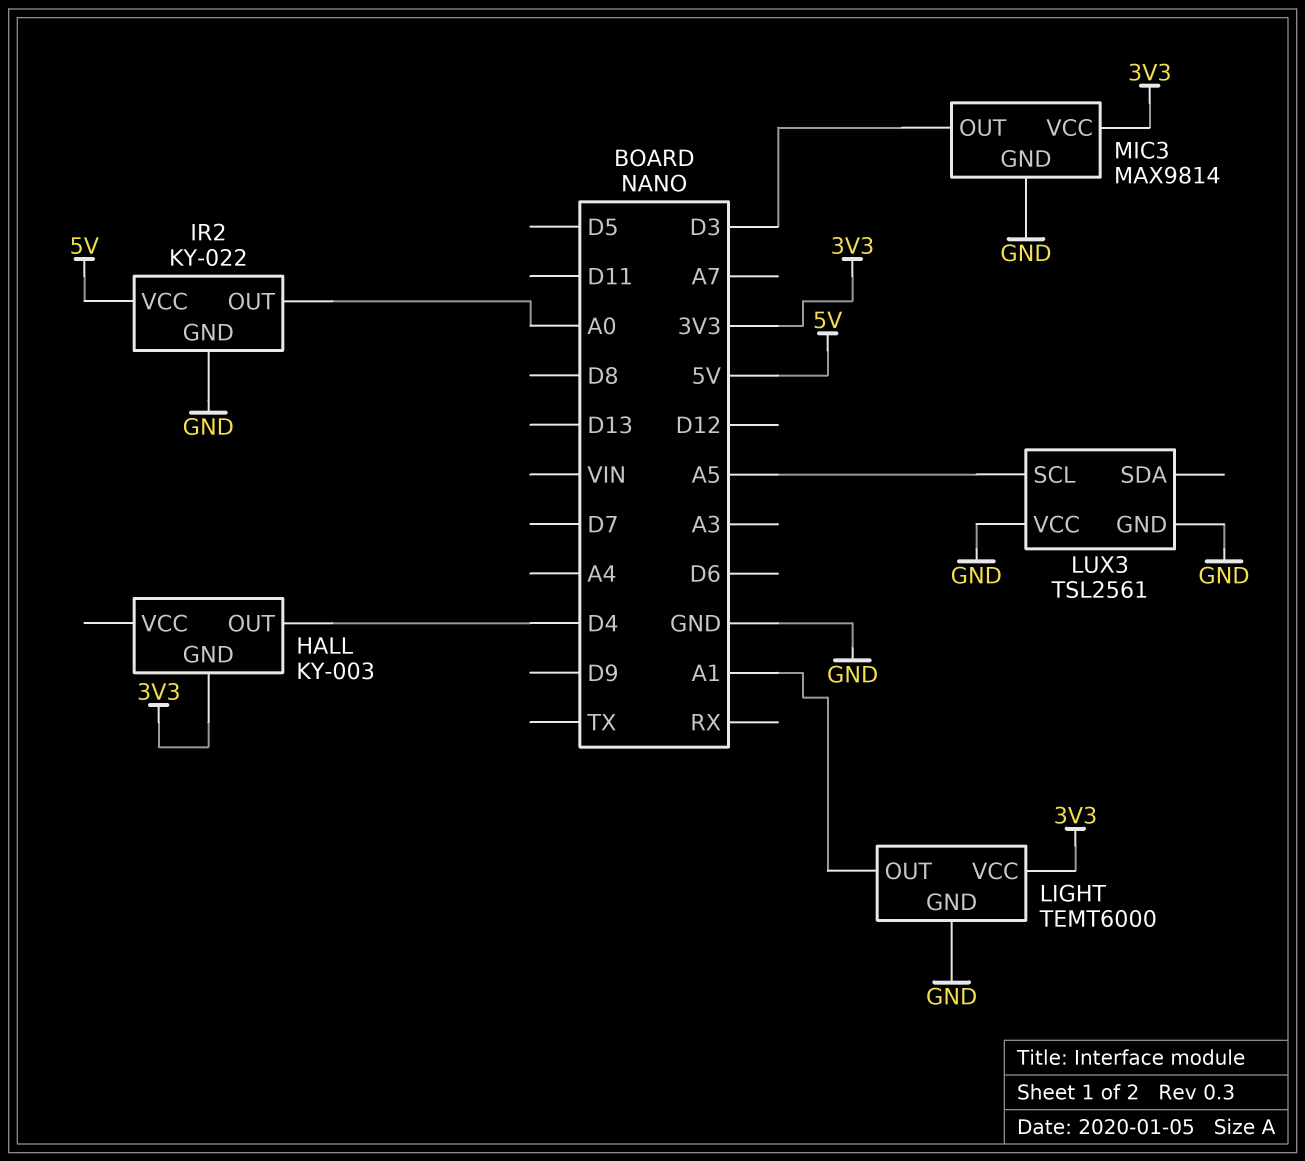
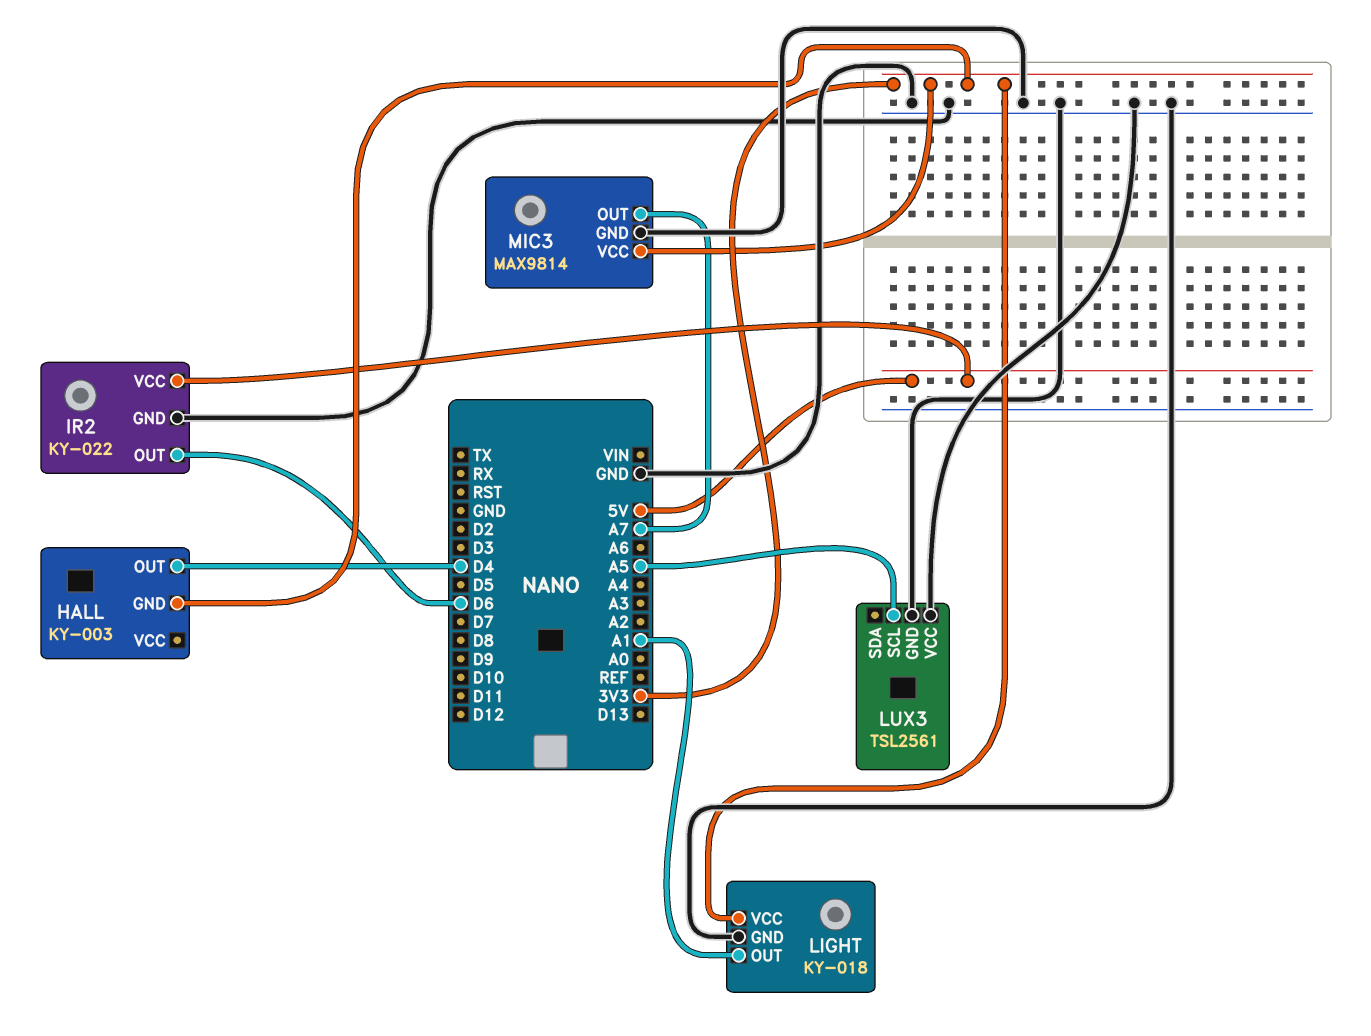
IR2 pin OUT: A0 -> D6
LIGHT: TEMT6000 -> KY-018
MIC3 pin OUT: D3 -> A7

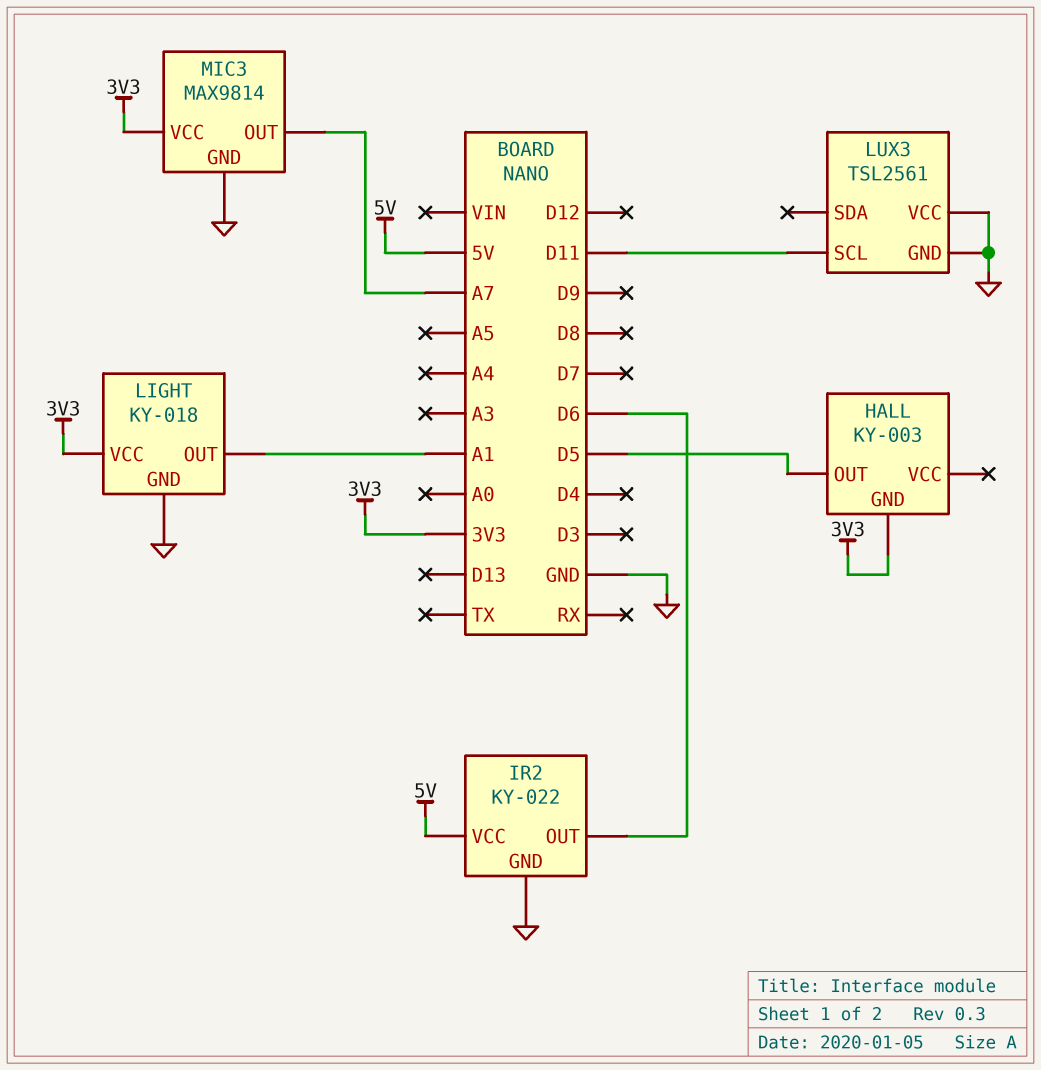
HALL pin OUT: D4 -> D5
LUX3 pin SCL: A5 -> D11

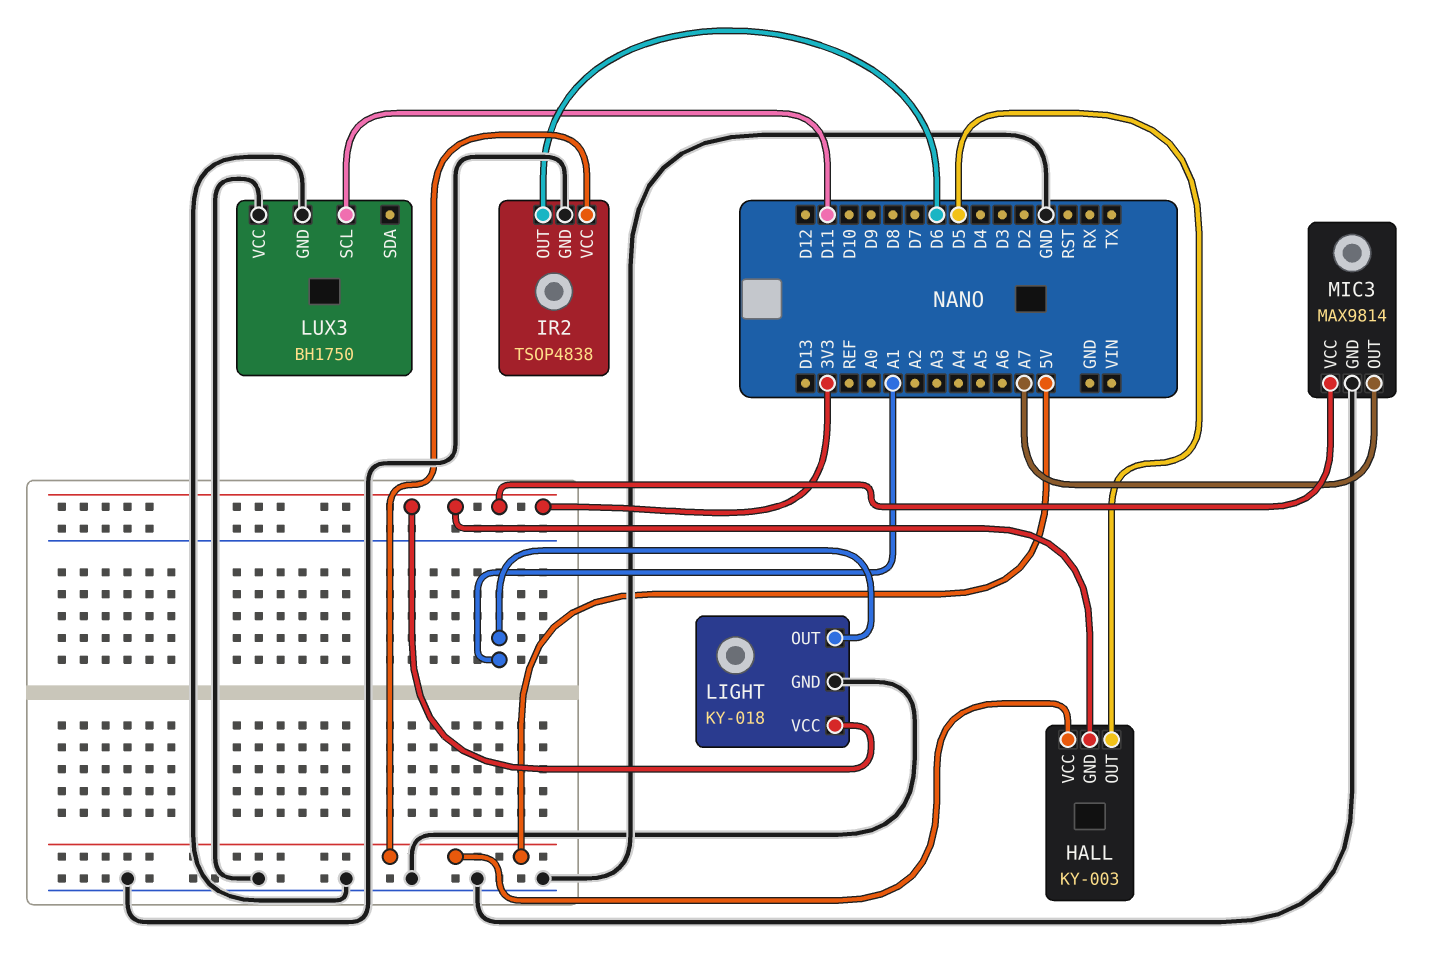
HALL pin VCC: none -> 5V
IR2: KY-022 -> TSOP4838
LUX3: TSL2561 -> BH1750

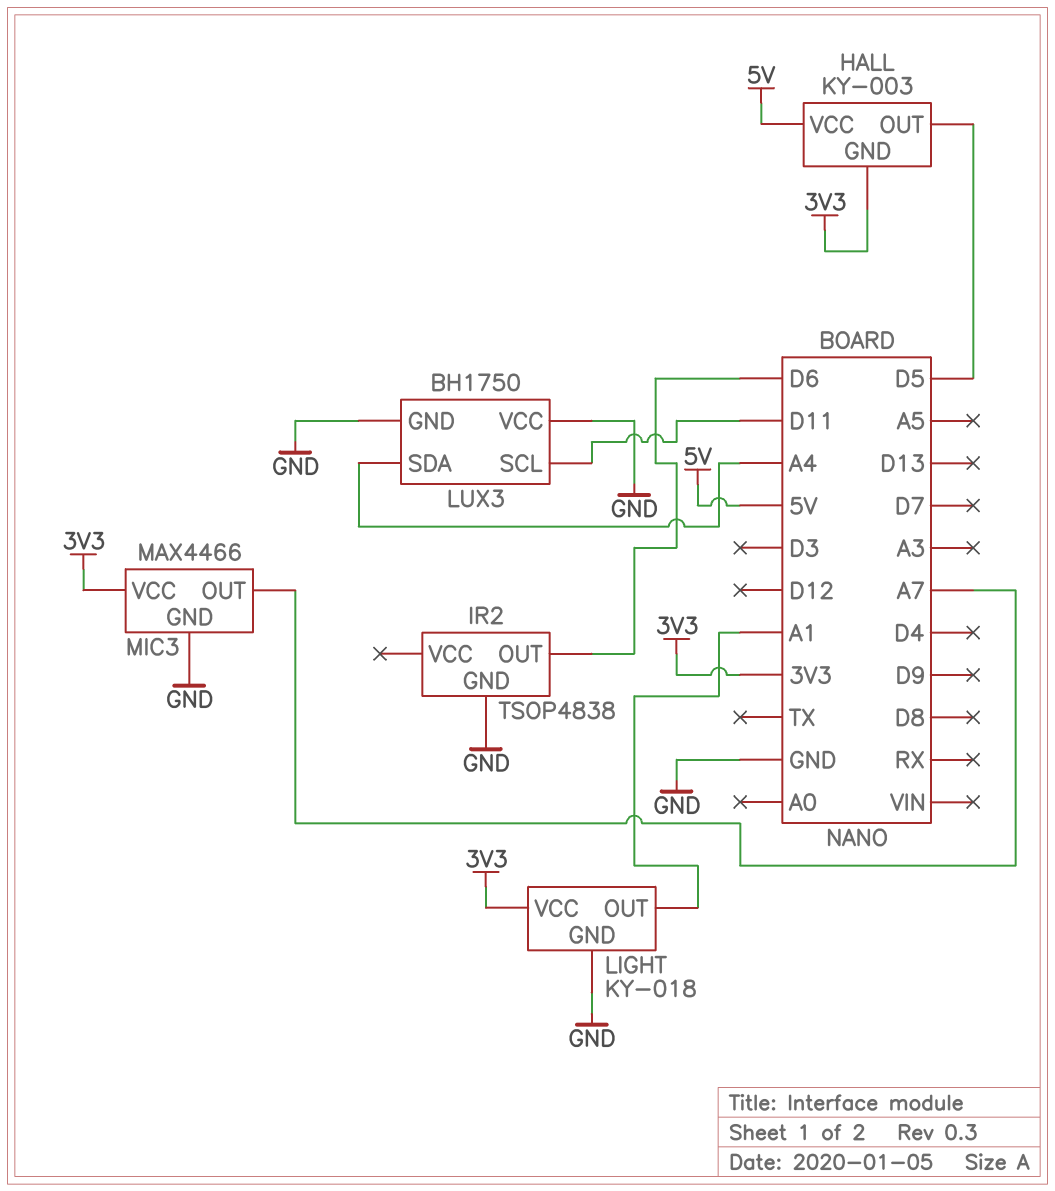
IR2 pin VCC: 5V -> none
LUX3 pin SDA: none -> A4
MIC3: MAX9814 -> MAX4466

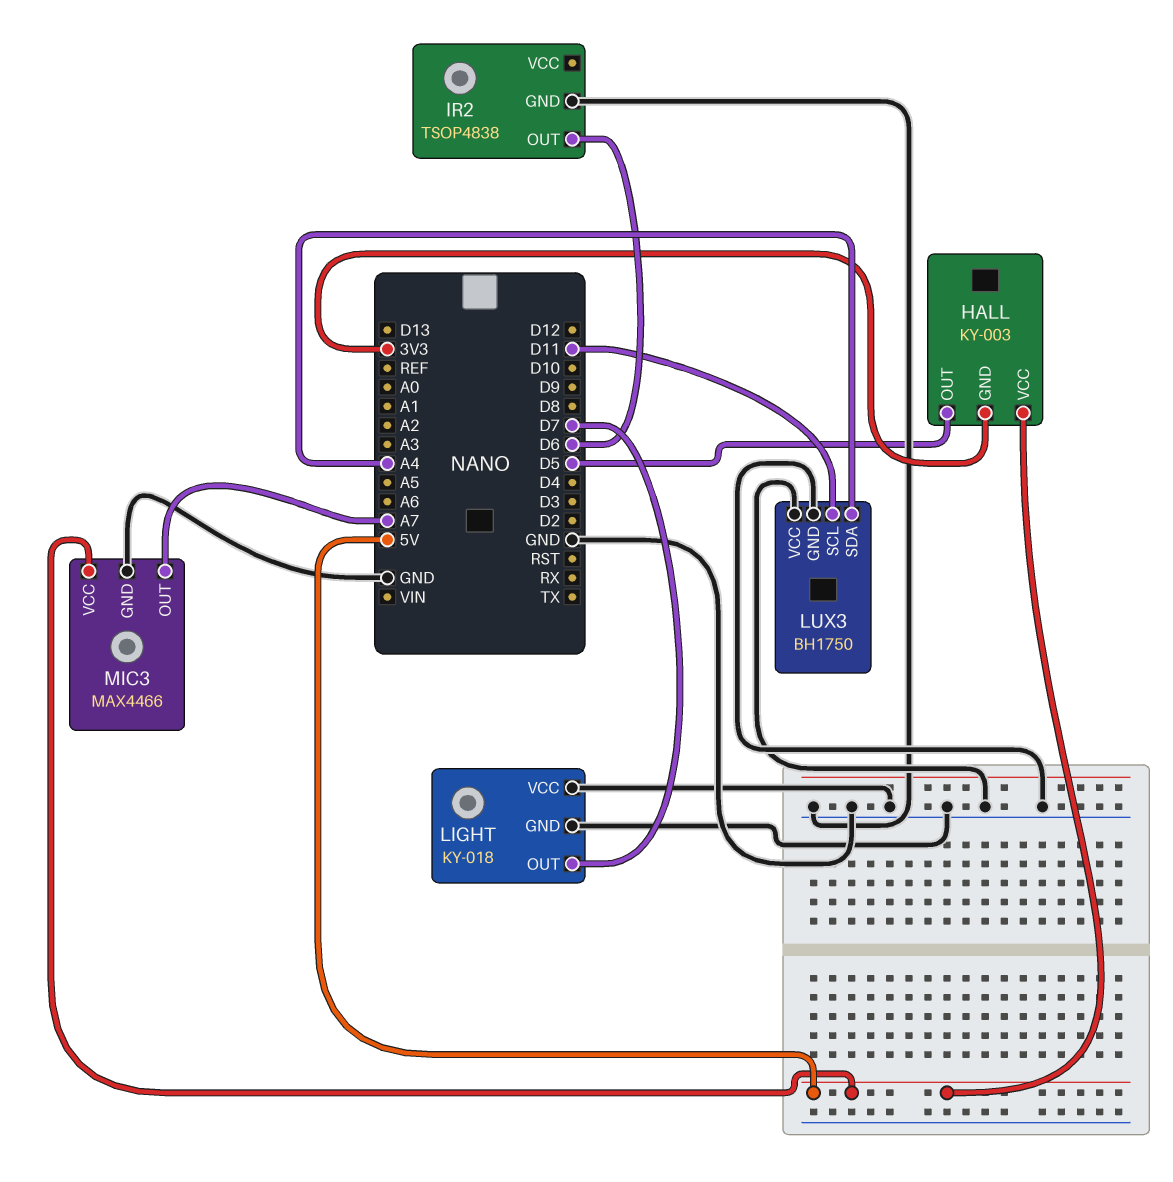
LIGHT pin OUT: A1 -> D7
LIGHT pin VCC: 3V3 -> GND
MIC3 pin VCC: 3V3 -> 5V

